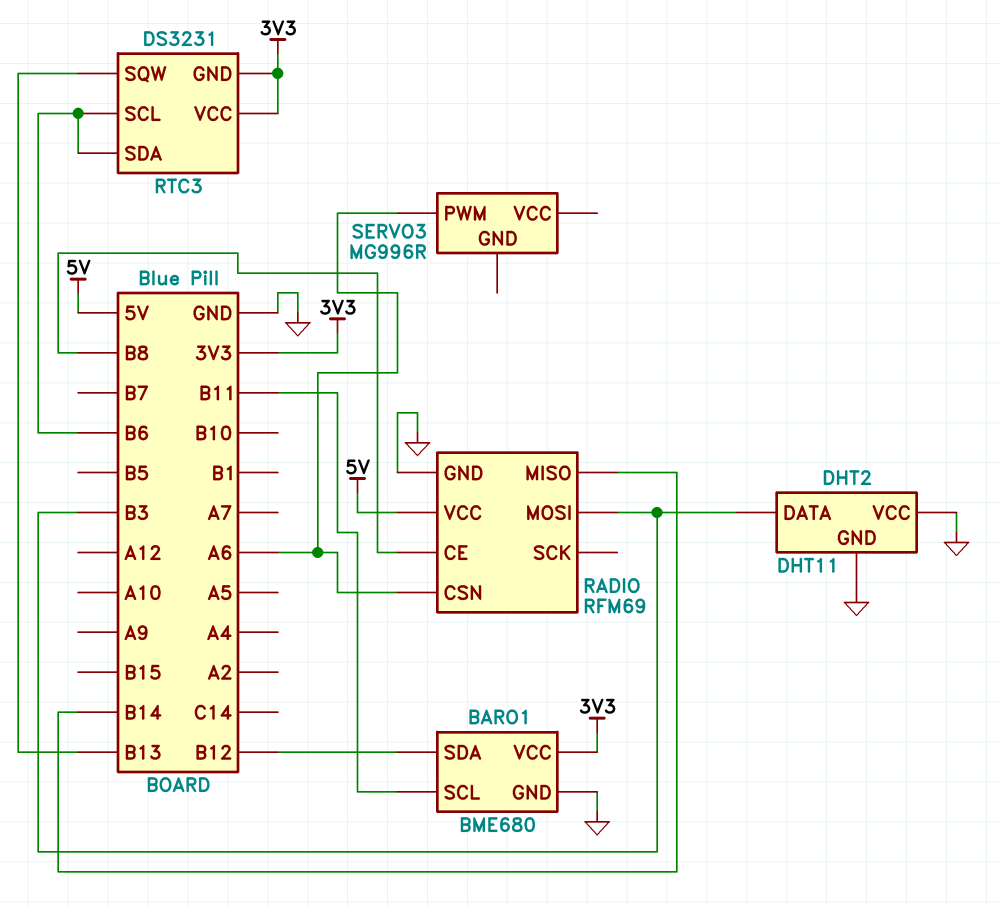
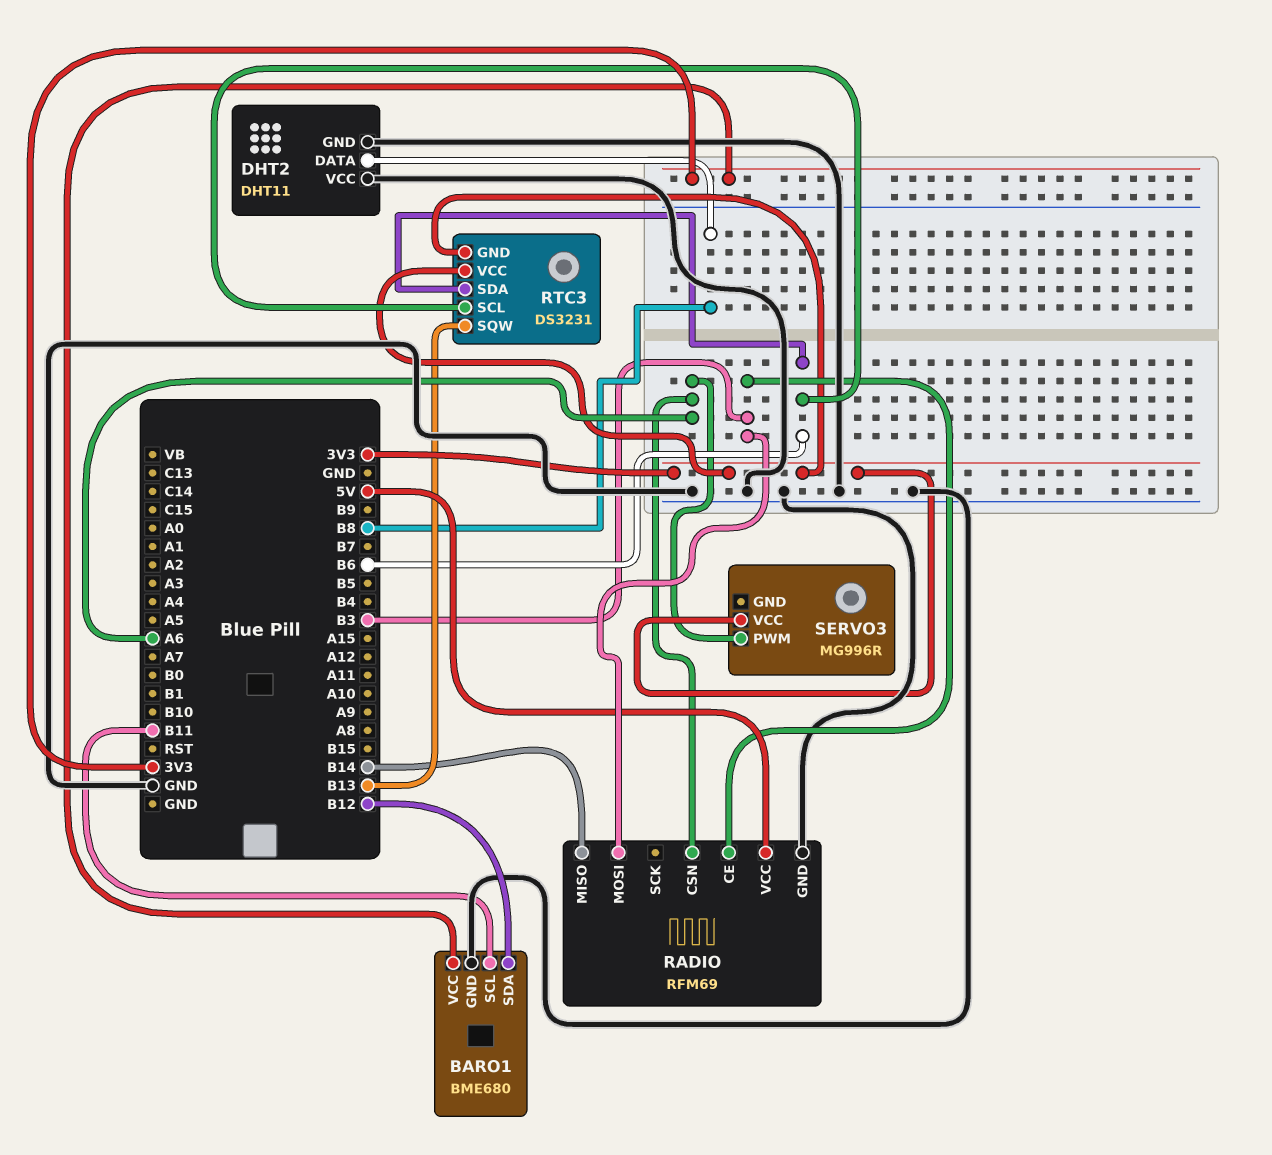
DHT2 pin DATA: B3 -> B8
RADIO pin CE: B8 -> B3
SERVO3 pin VCC: none -> 3V3

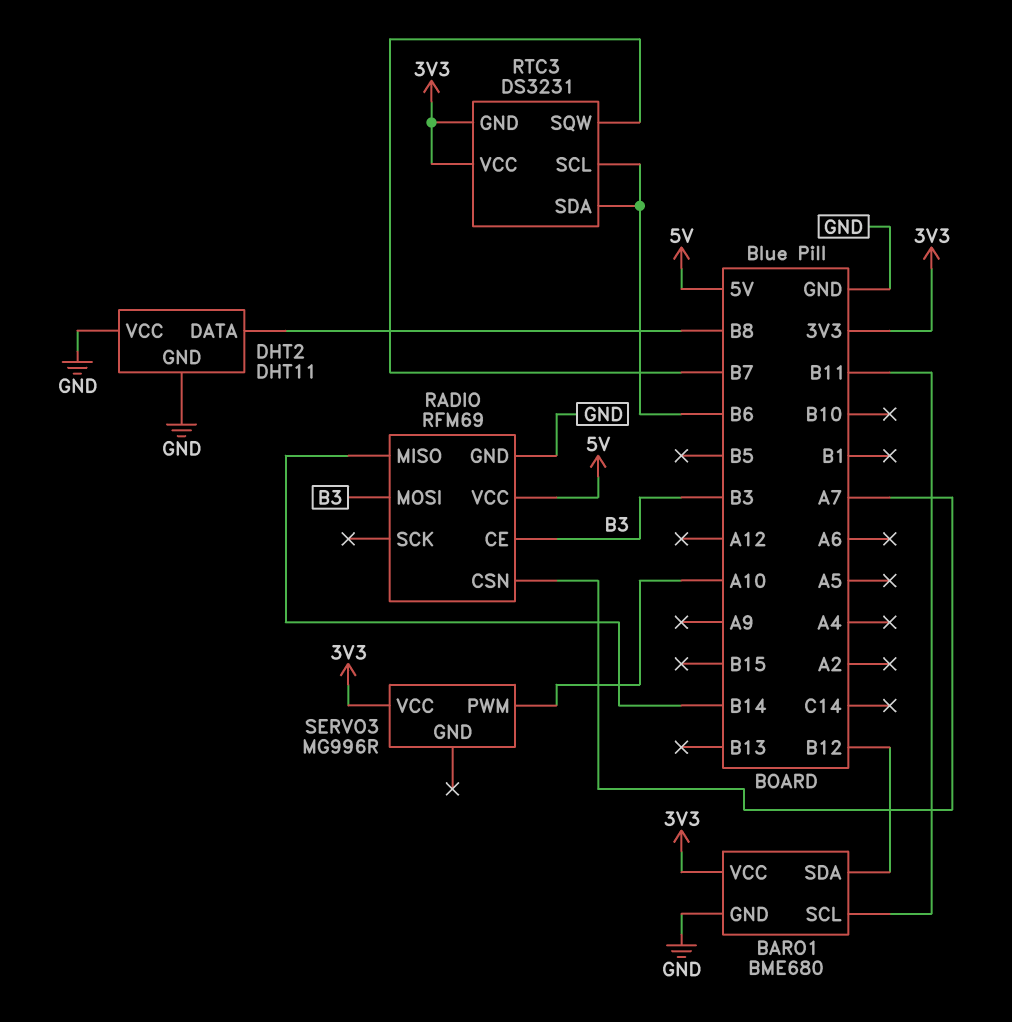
RADIO pin CSN: A6 -> A7
RTC3 pin SQW: B13 -> B7
SERVO3 pin PWM: A6 -> A10

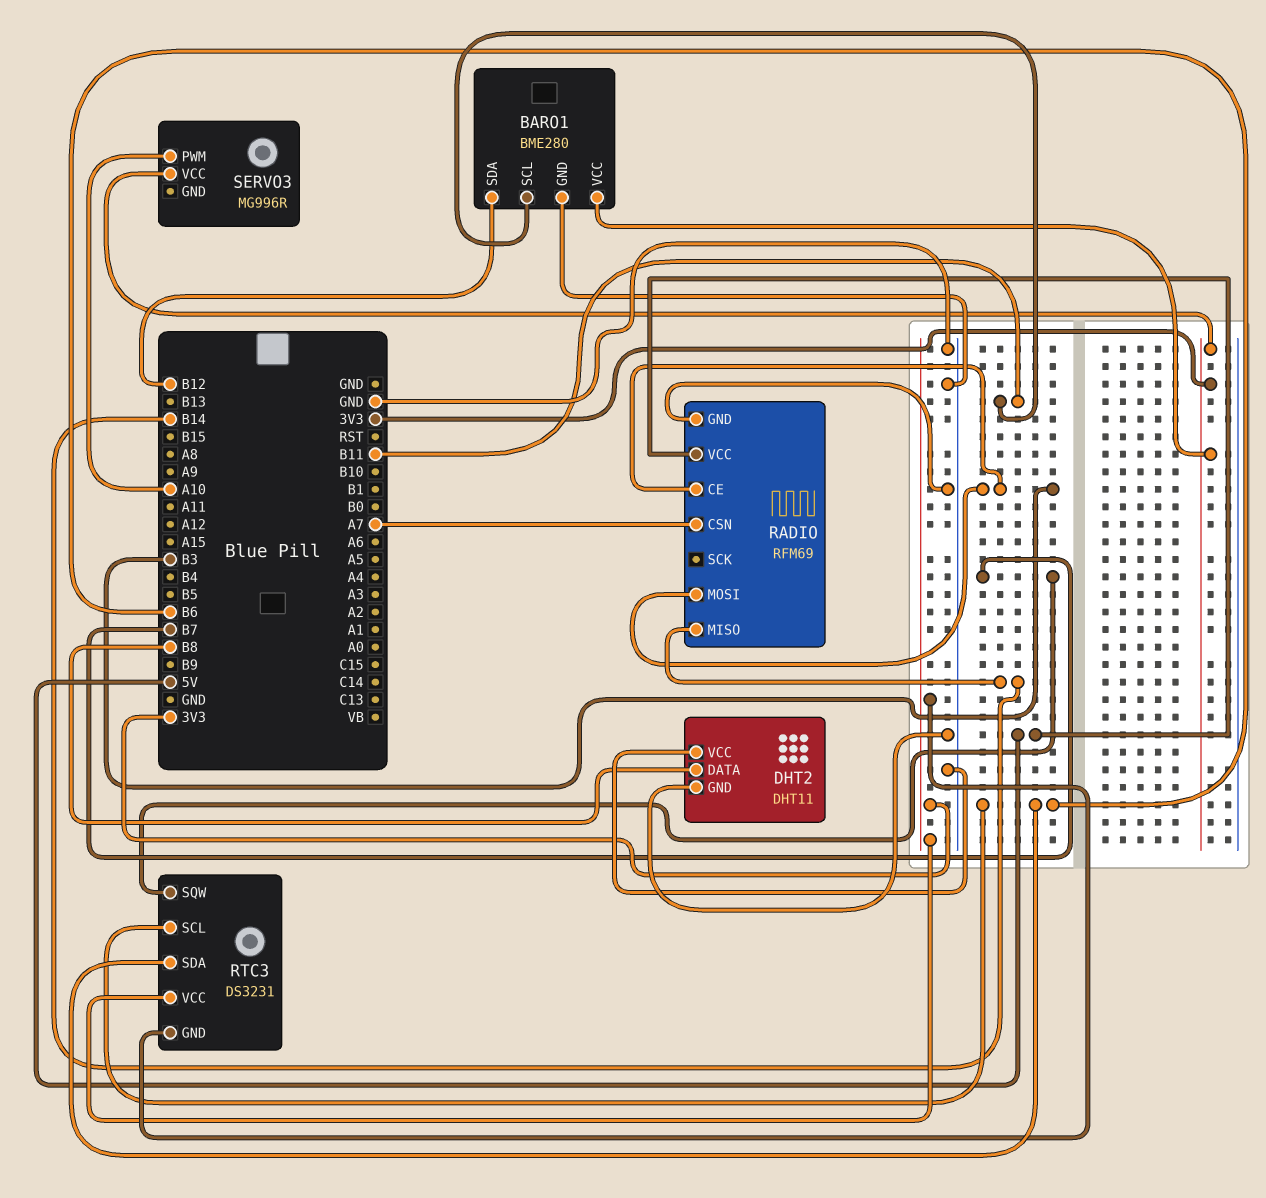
BARO1: BME680 -> BME280

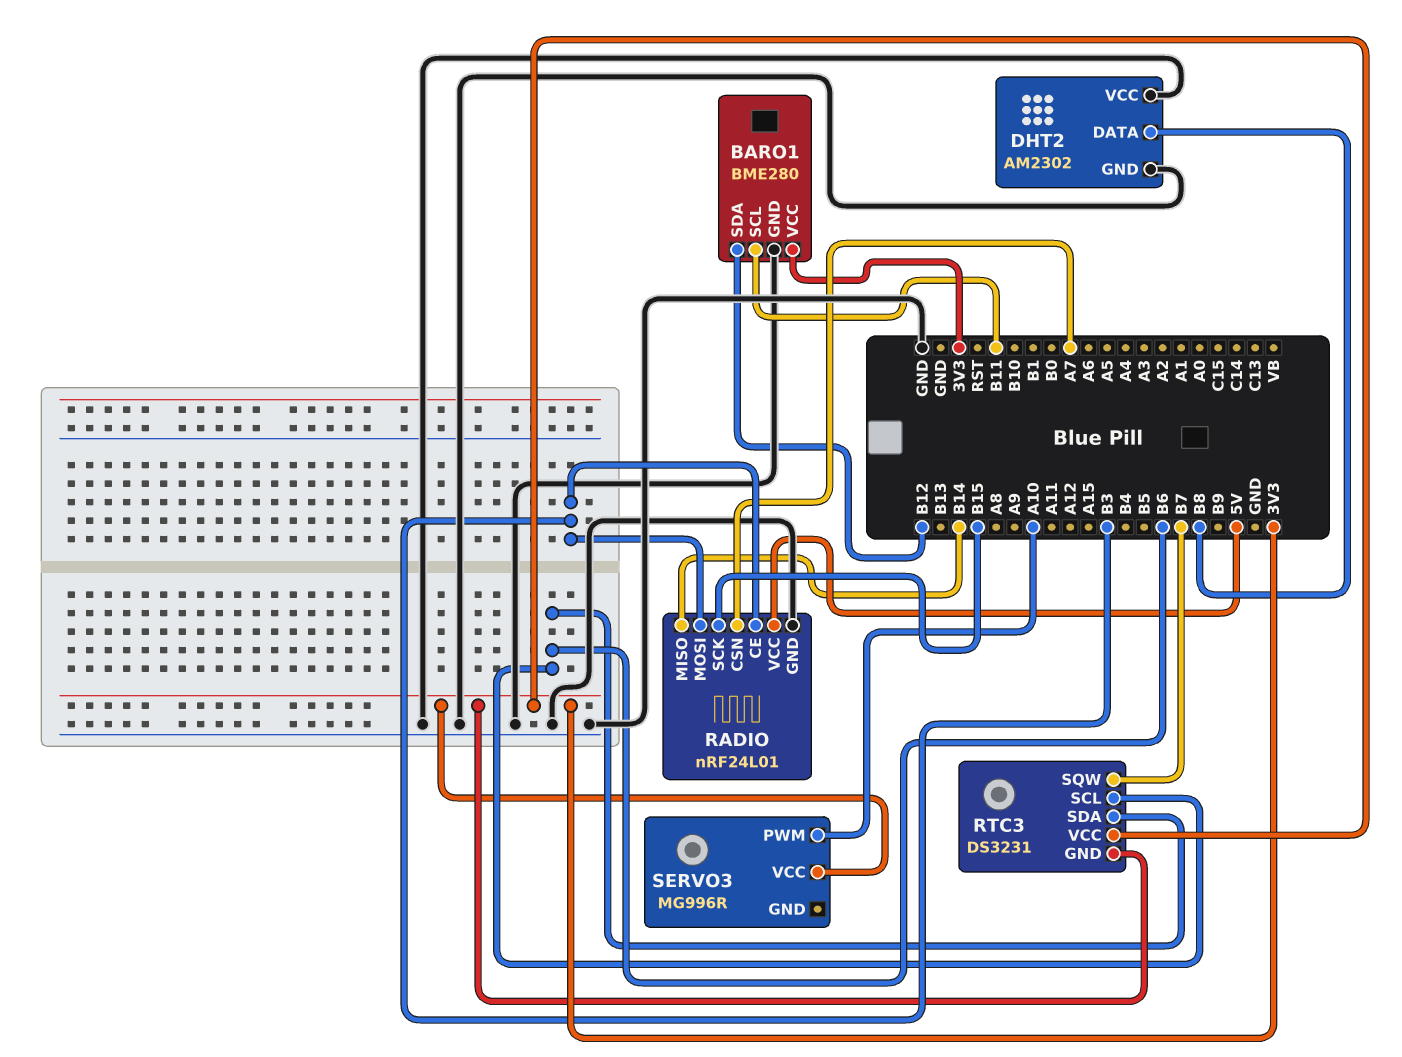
DHT2: DHT11 -> AM2302
RADIO: RFM69 -> nRF24L01
RADIO pin SCK: none -> B15

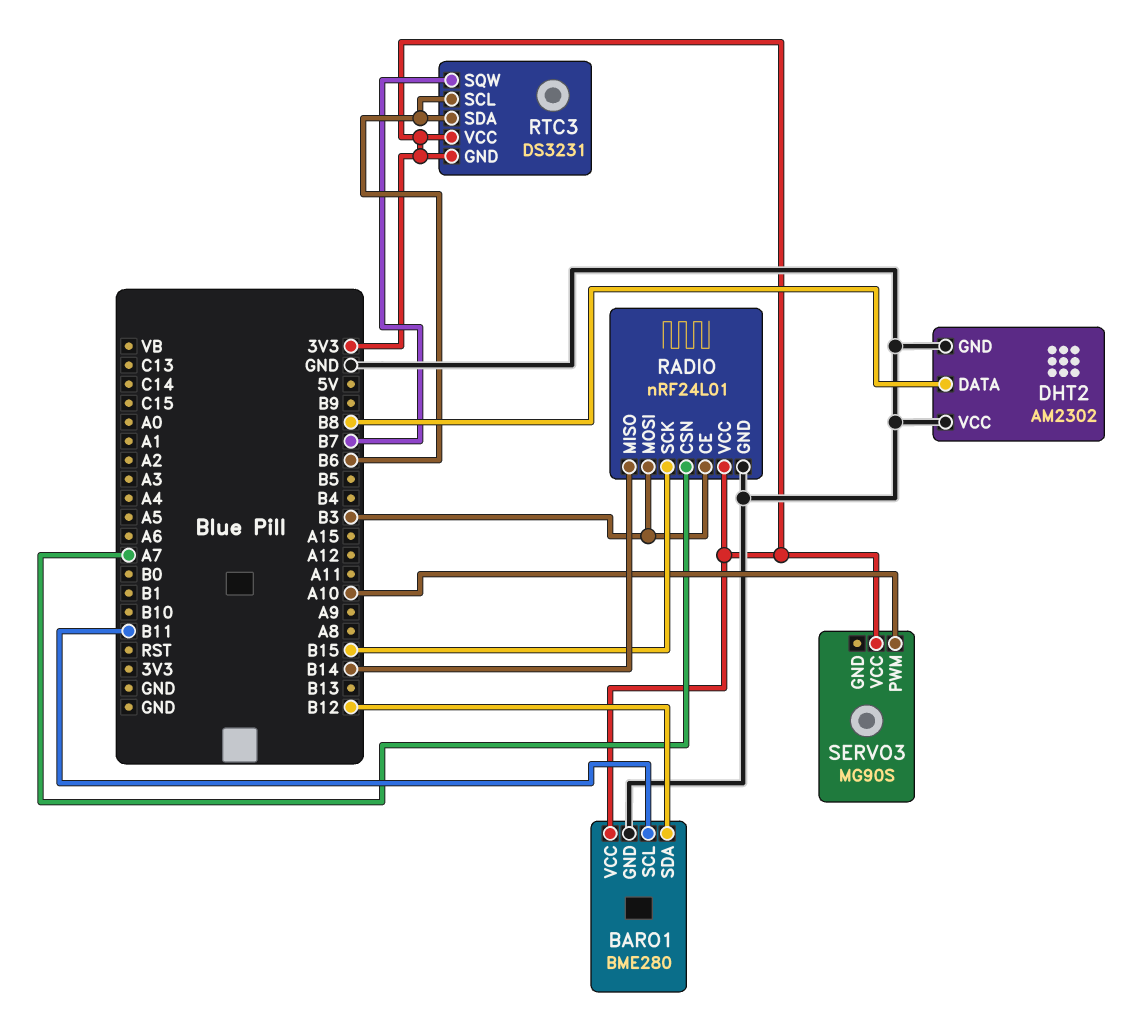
RADIO pin VCC: 5V -> 3V3
SERVO3: MG996R -> MG90S

